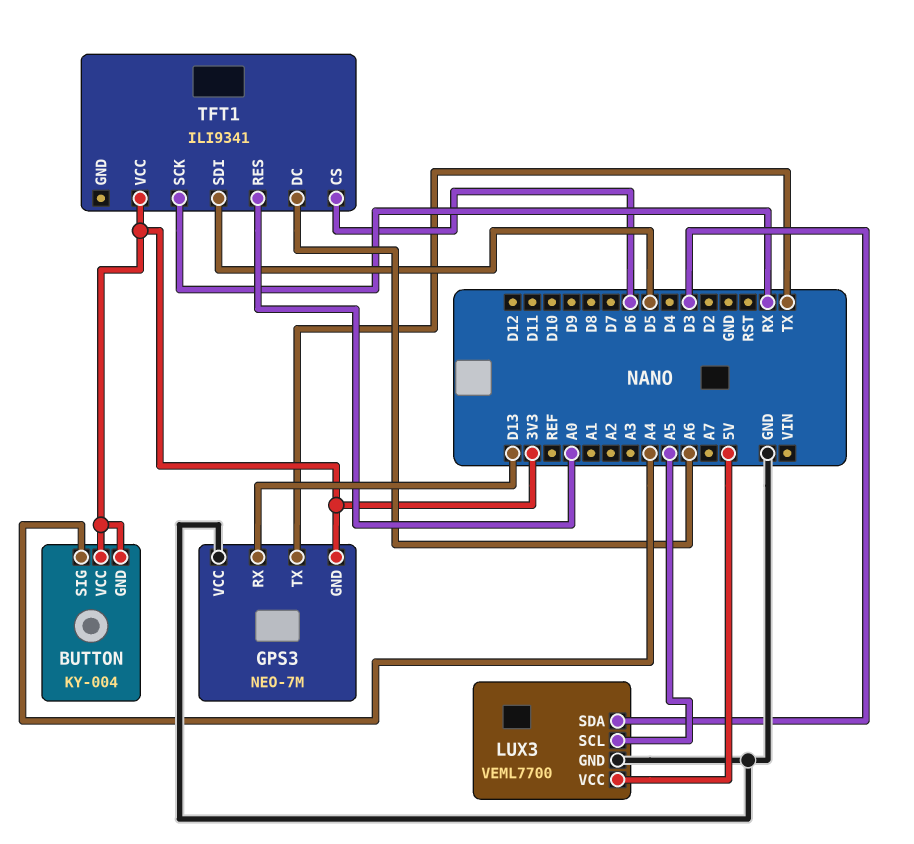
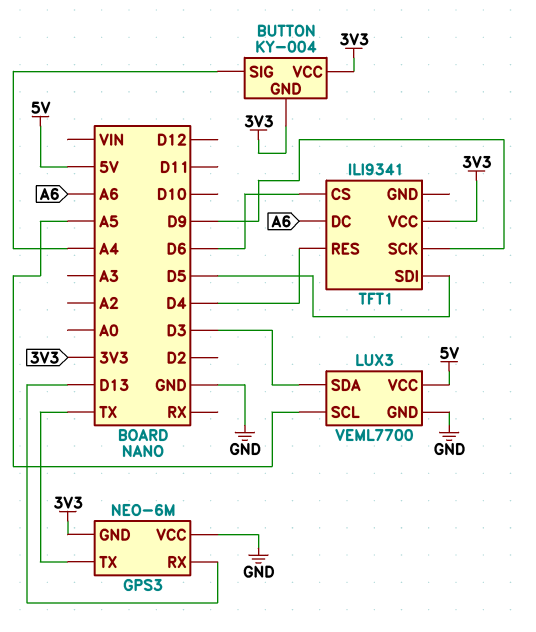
GPS3: NEO-7M -> NEO-6M
TFT1 pin RES: A0 -> D4
TFT1 pin SCK: RX -> D9

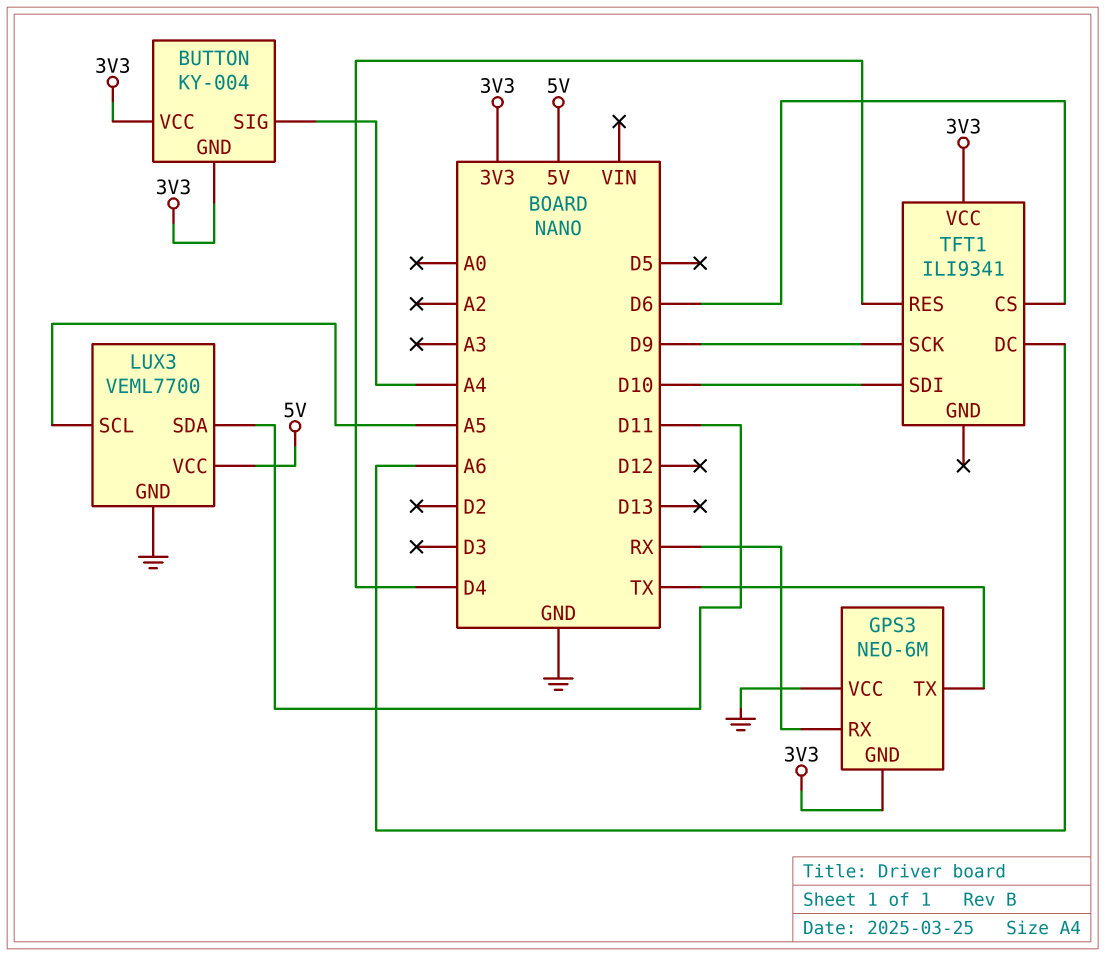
GPS3 pin RX: D13 -> RX
LUX3 pin SDA: D3 -> D11
TFT1 pin SDI: D5 -> D10

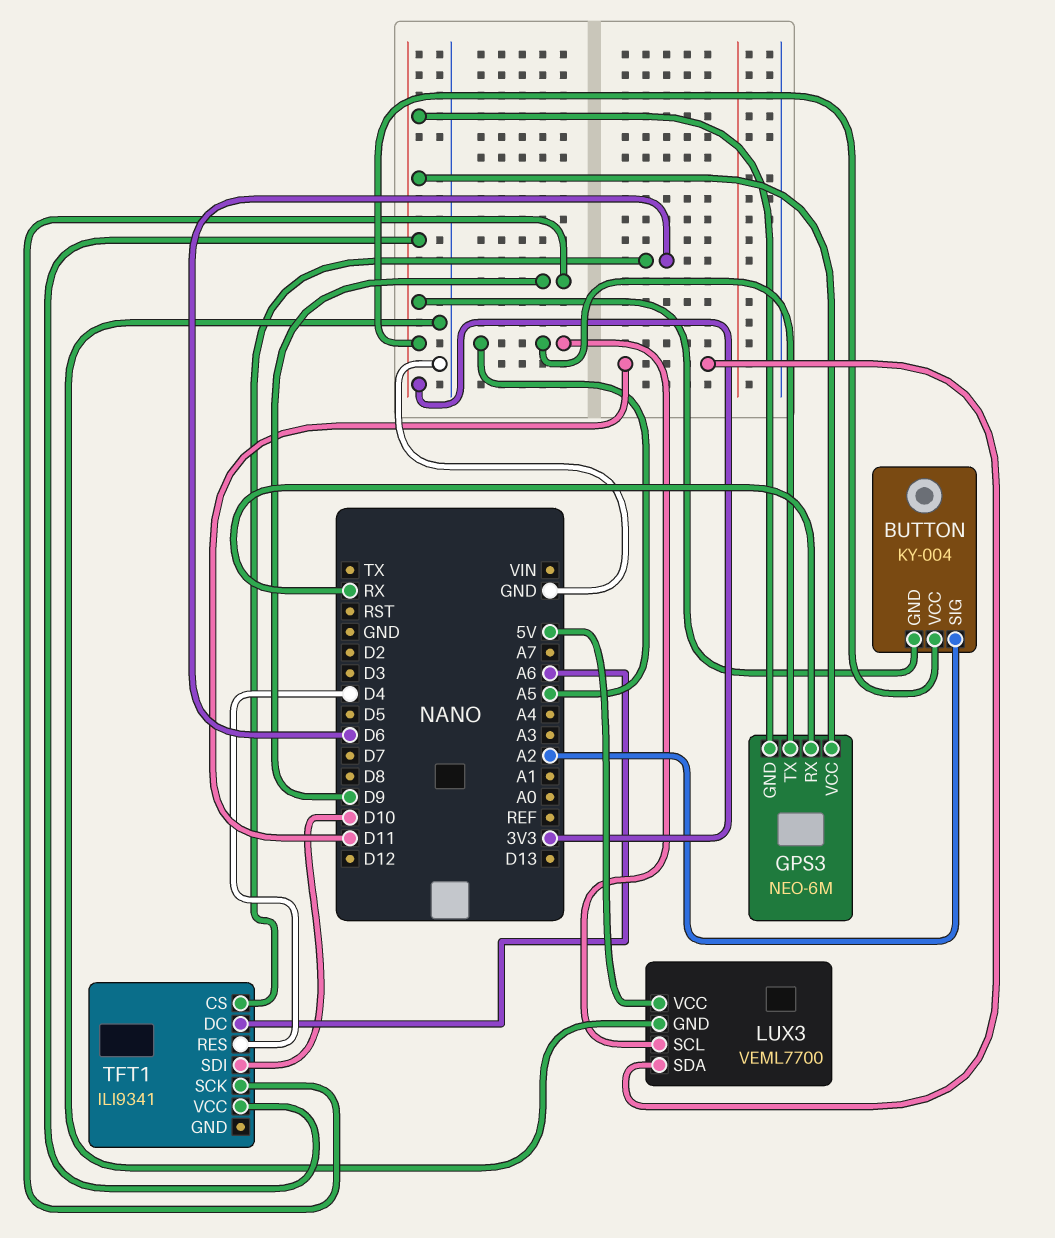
BUTTON pin SIG: A4 -> A2
GPS3 pin TX: TX -> A5
GPS3 pin VCC: GND -> 3V3

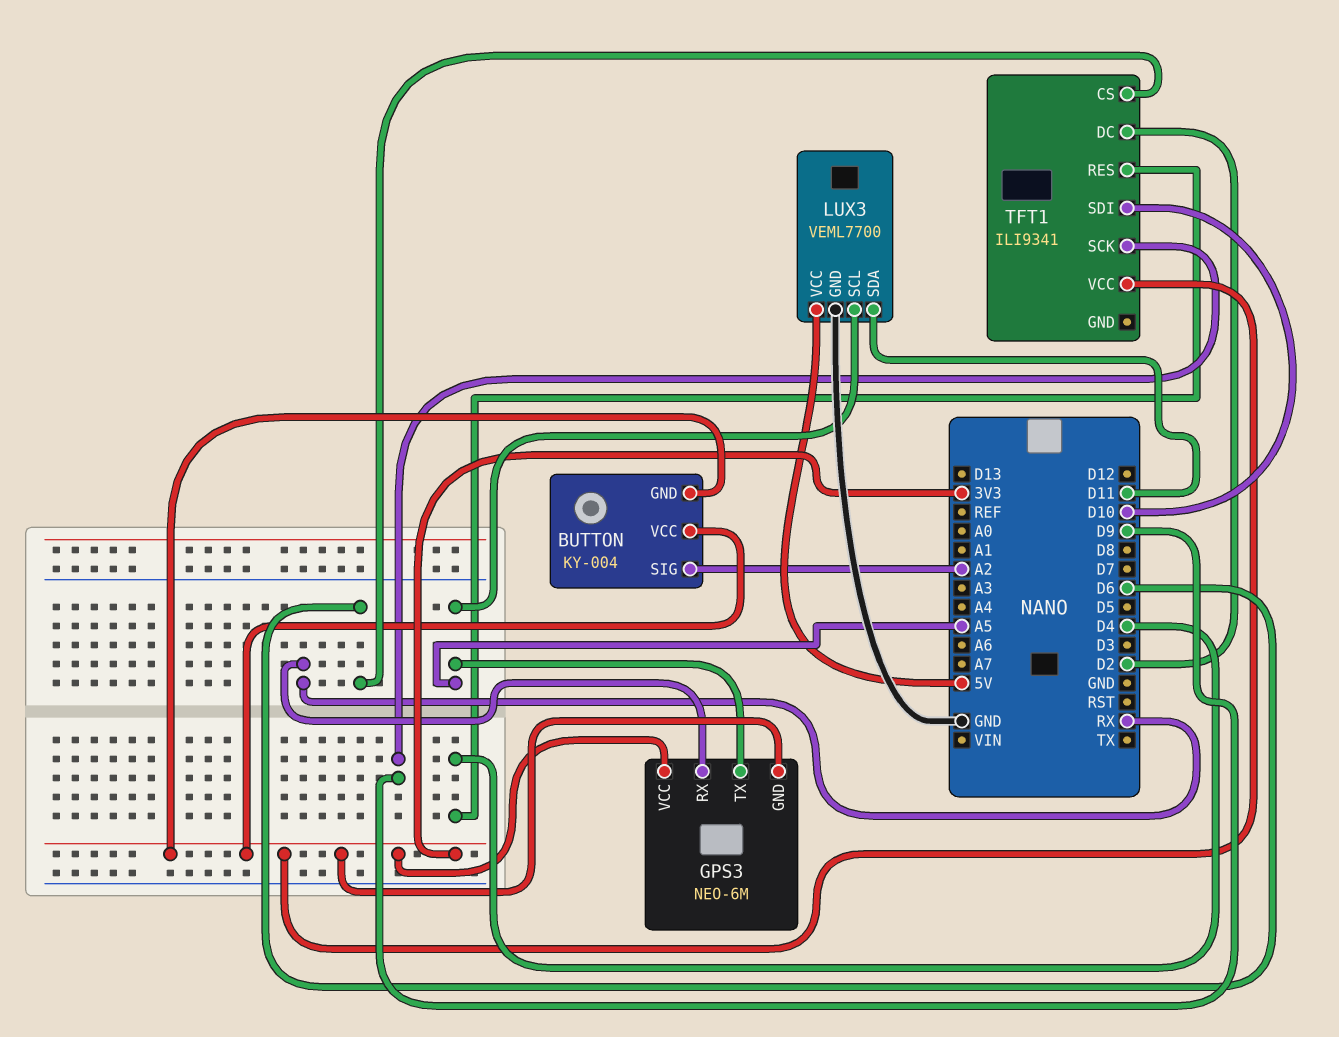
TFT1 pin DC: A6 -> D2

